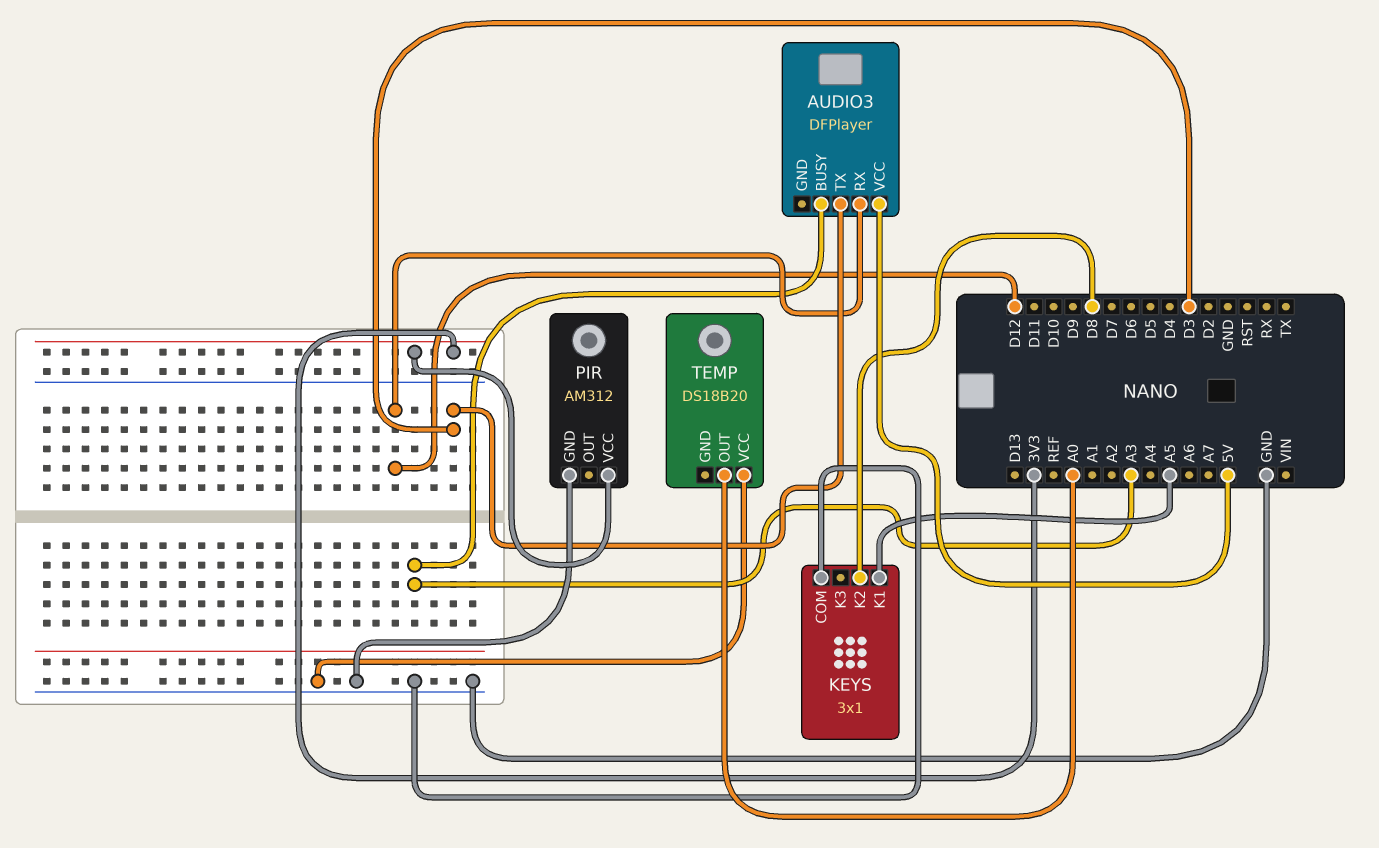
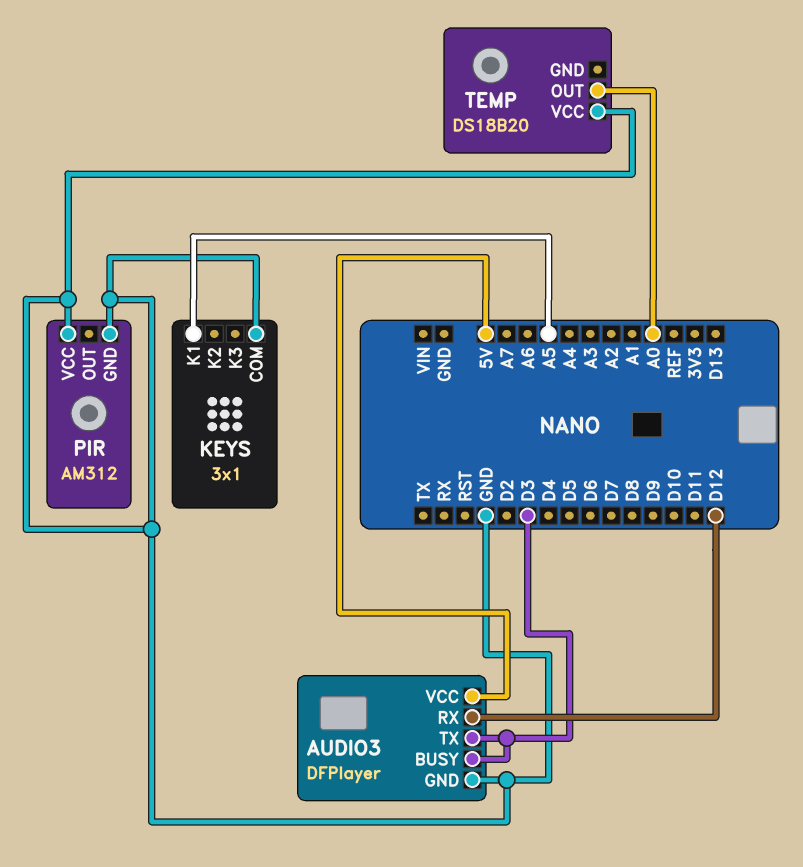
AUDIO3 pin BUSY: A3 -> D3
AUDIO3 pin GND: none -> GND
KEYS pin K2: D8 -> none
PIR pin VCC: 3V3 -> GND

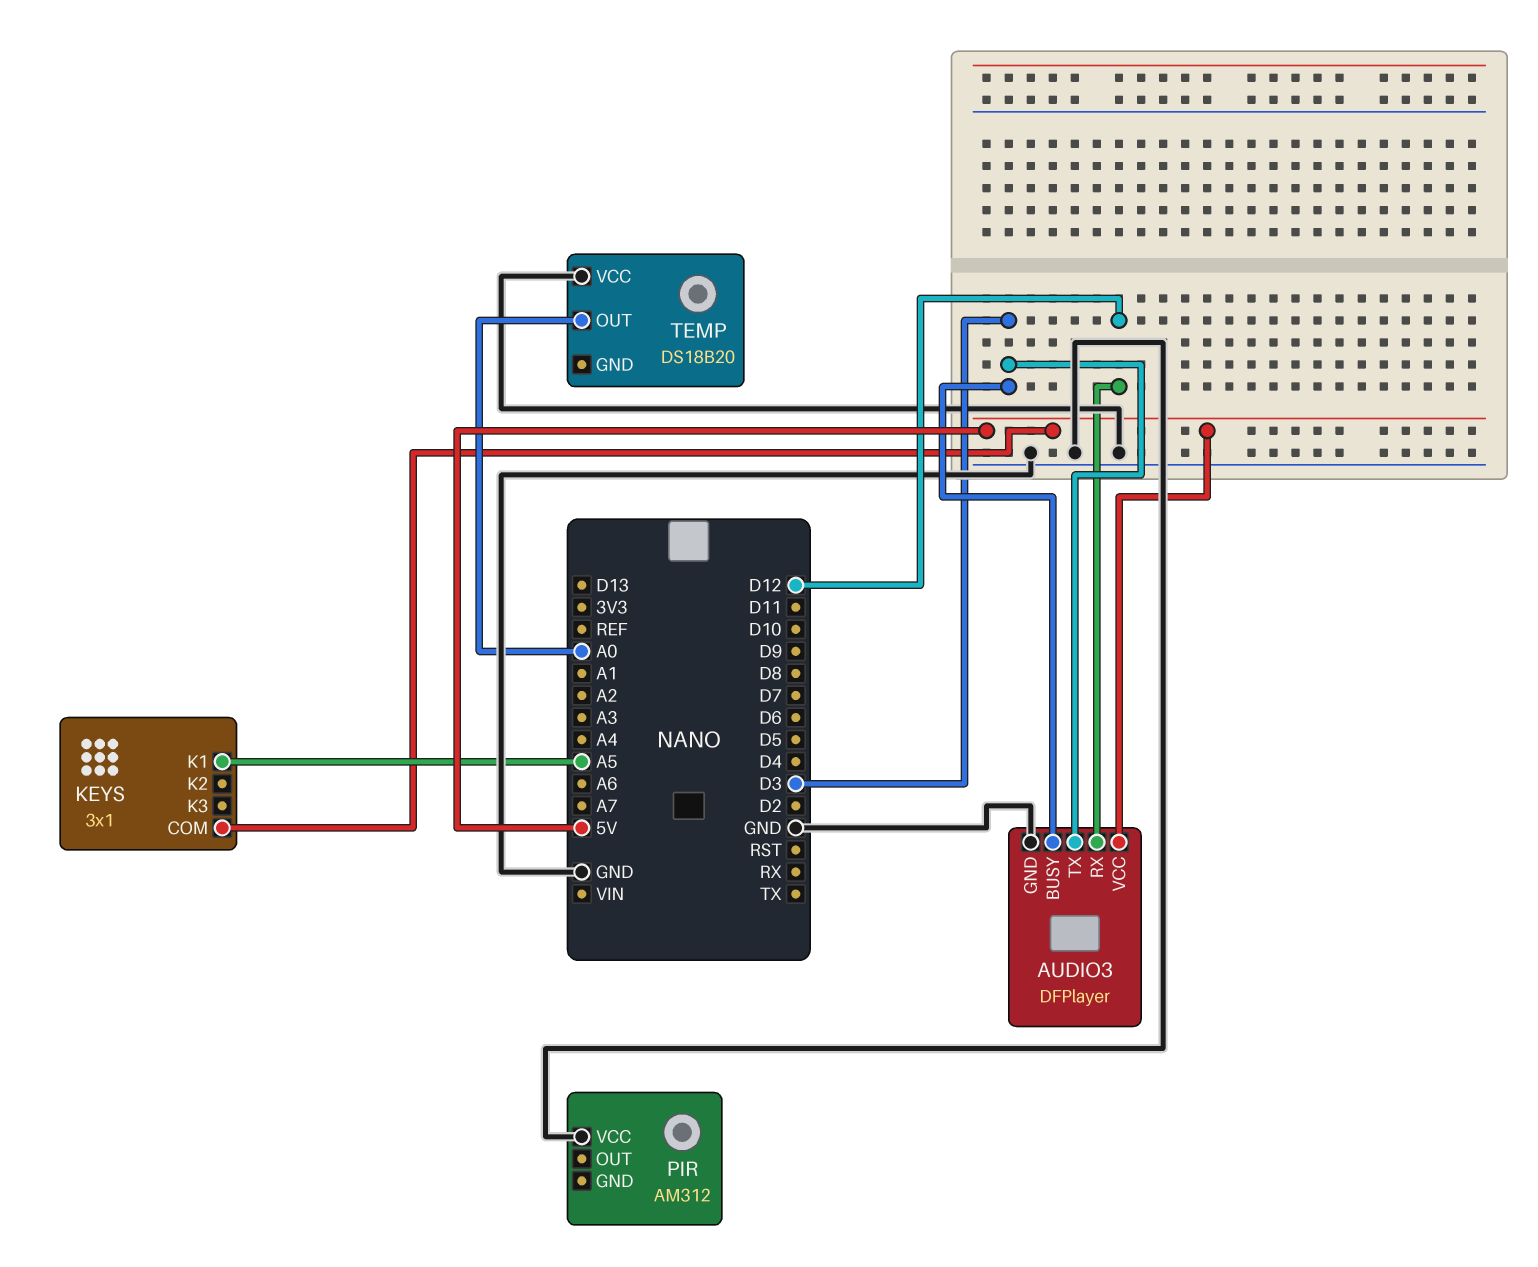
KEYS pin COM: GND -> 5V
PIR pin GND: GND -> none

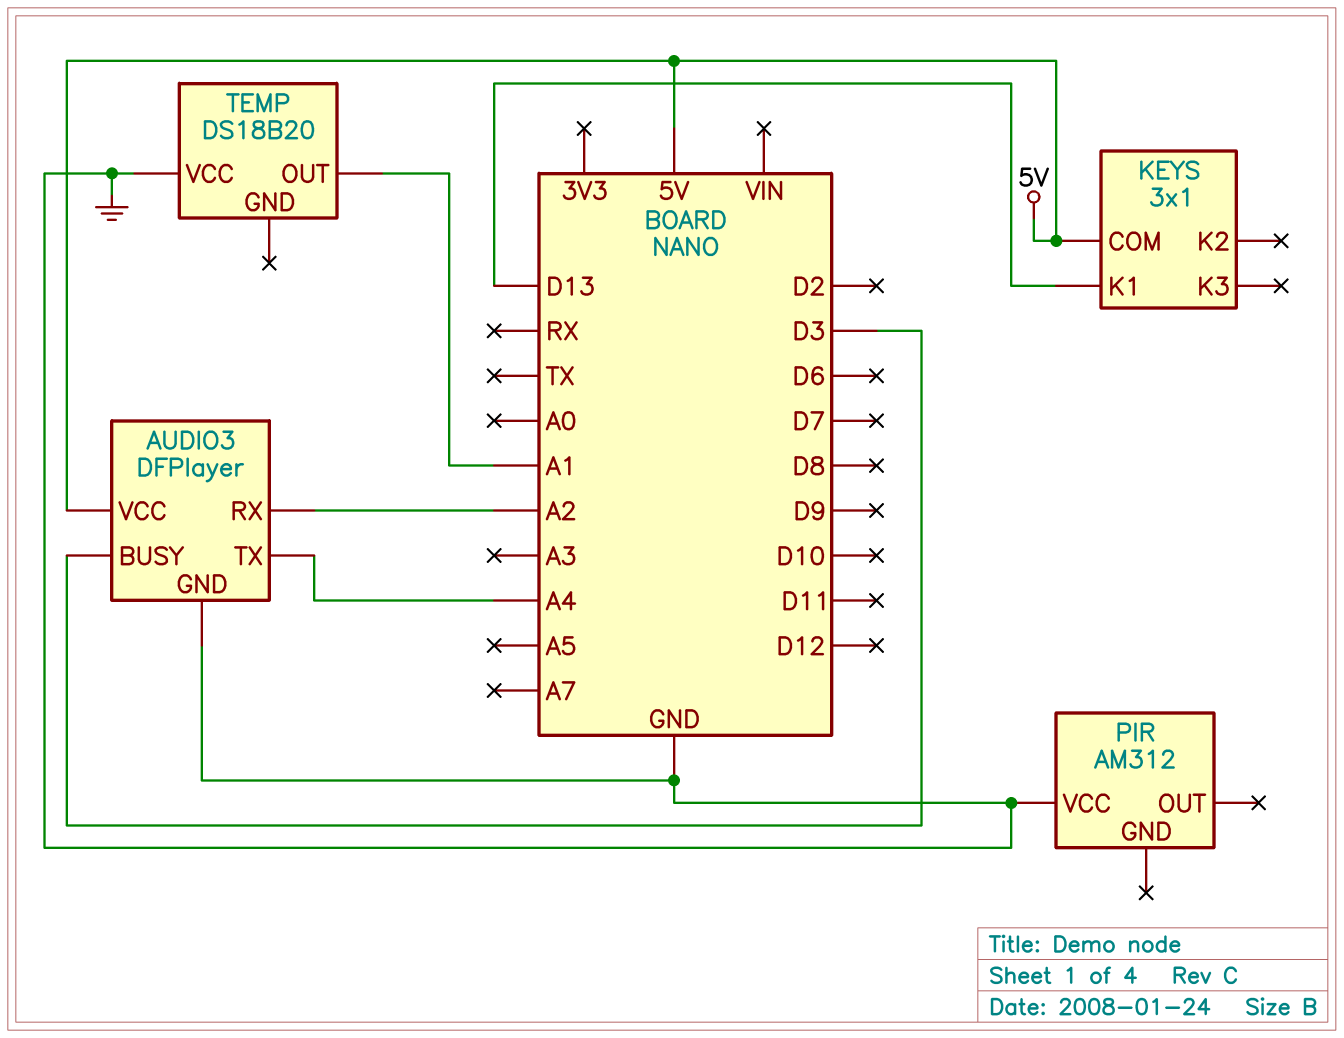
AUDIO3 pin RX: D12 -> A2
AUDIO3 pin TX: D3 -> A4
KEYS pin K1: A5 -> D13
TEMP pin OUT: A0 -> A1

